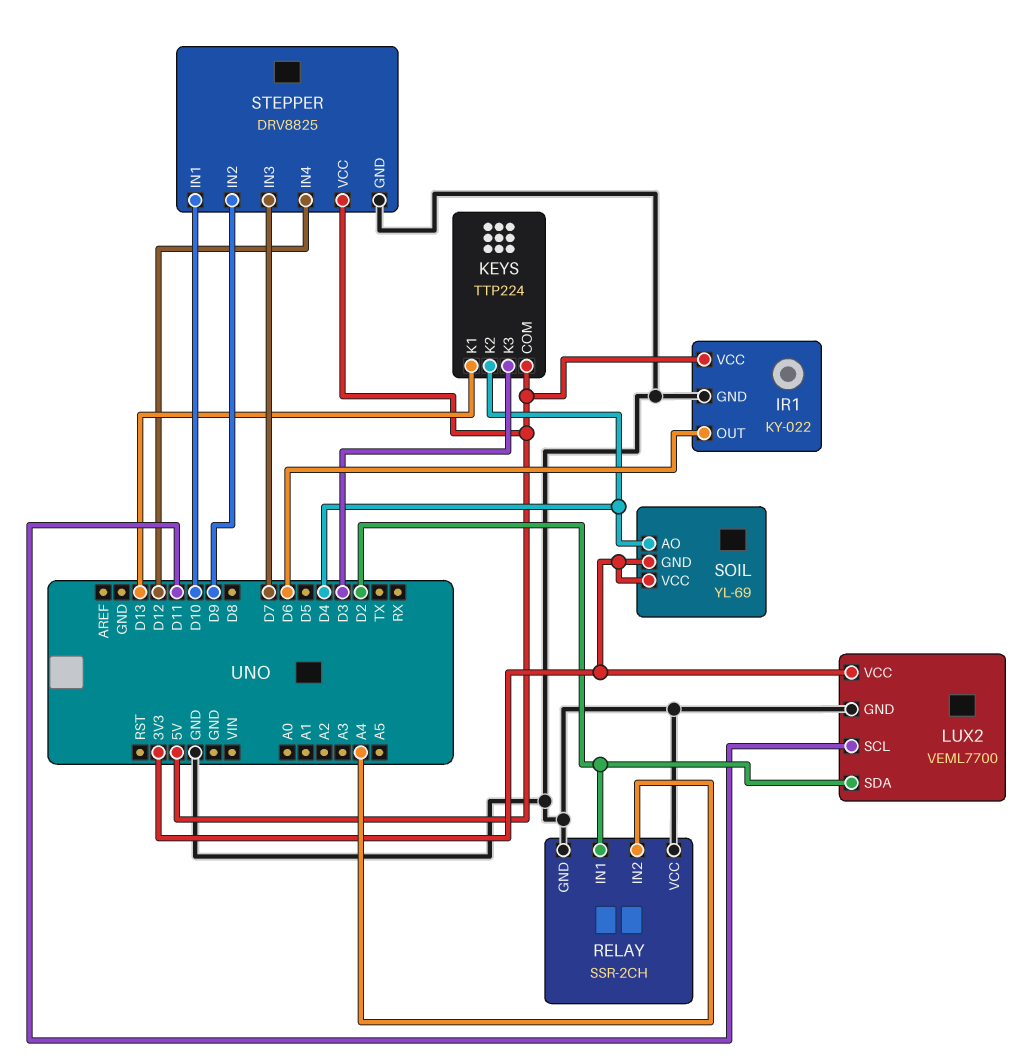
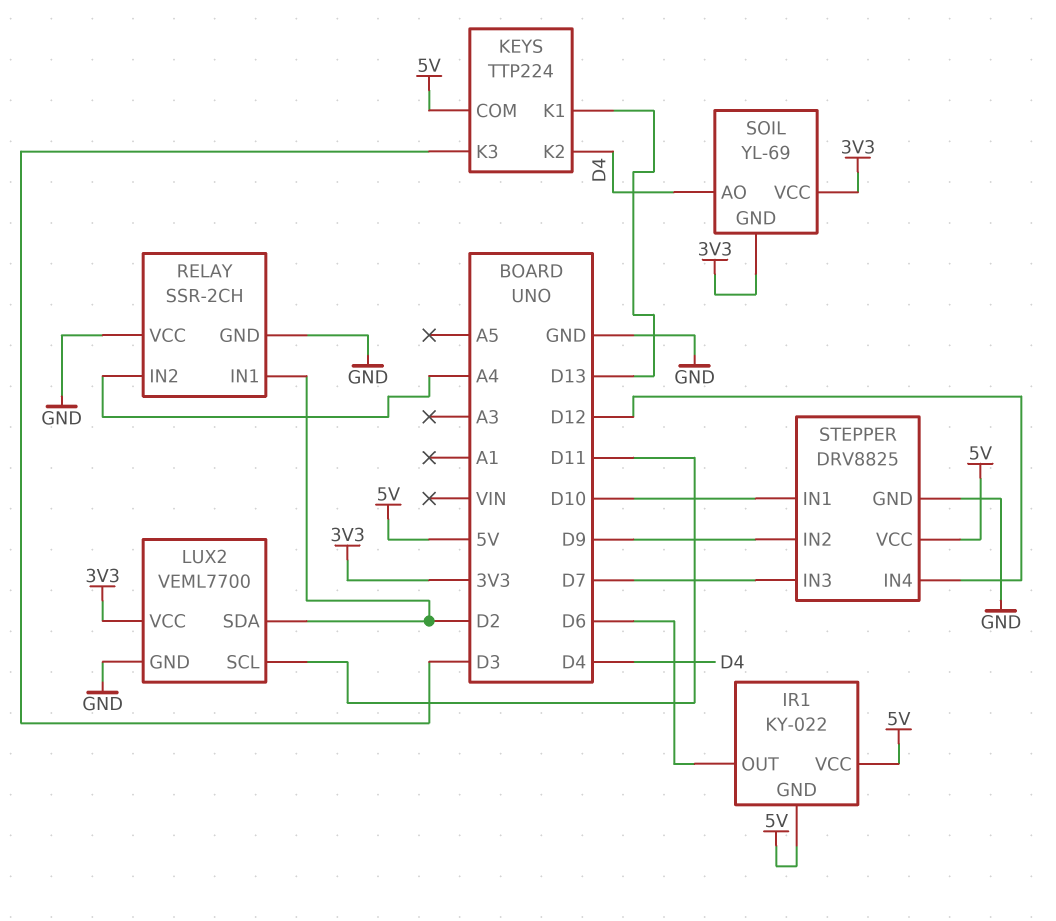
IR1 pin GND: GND -> 5V

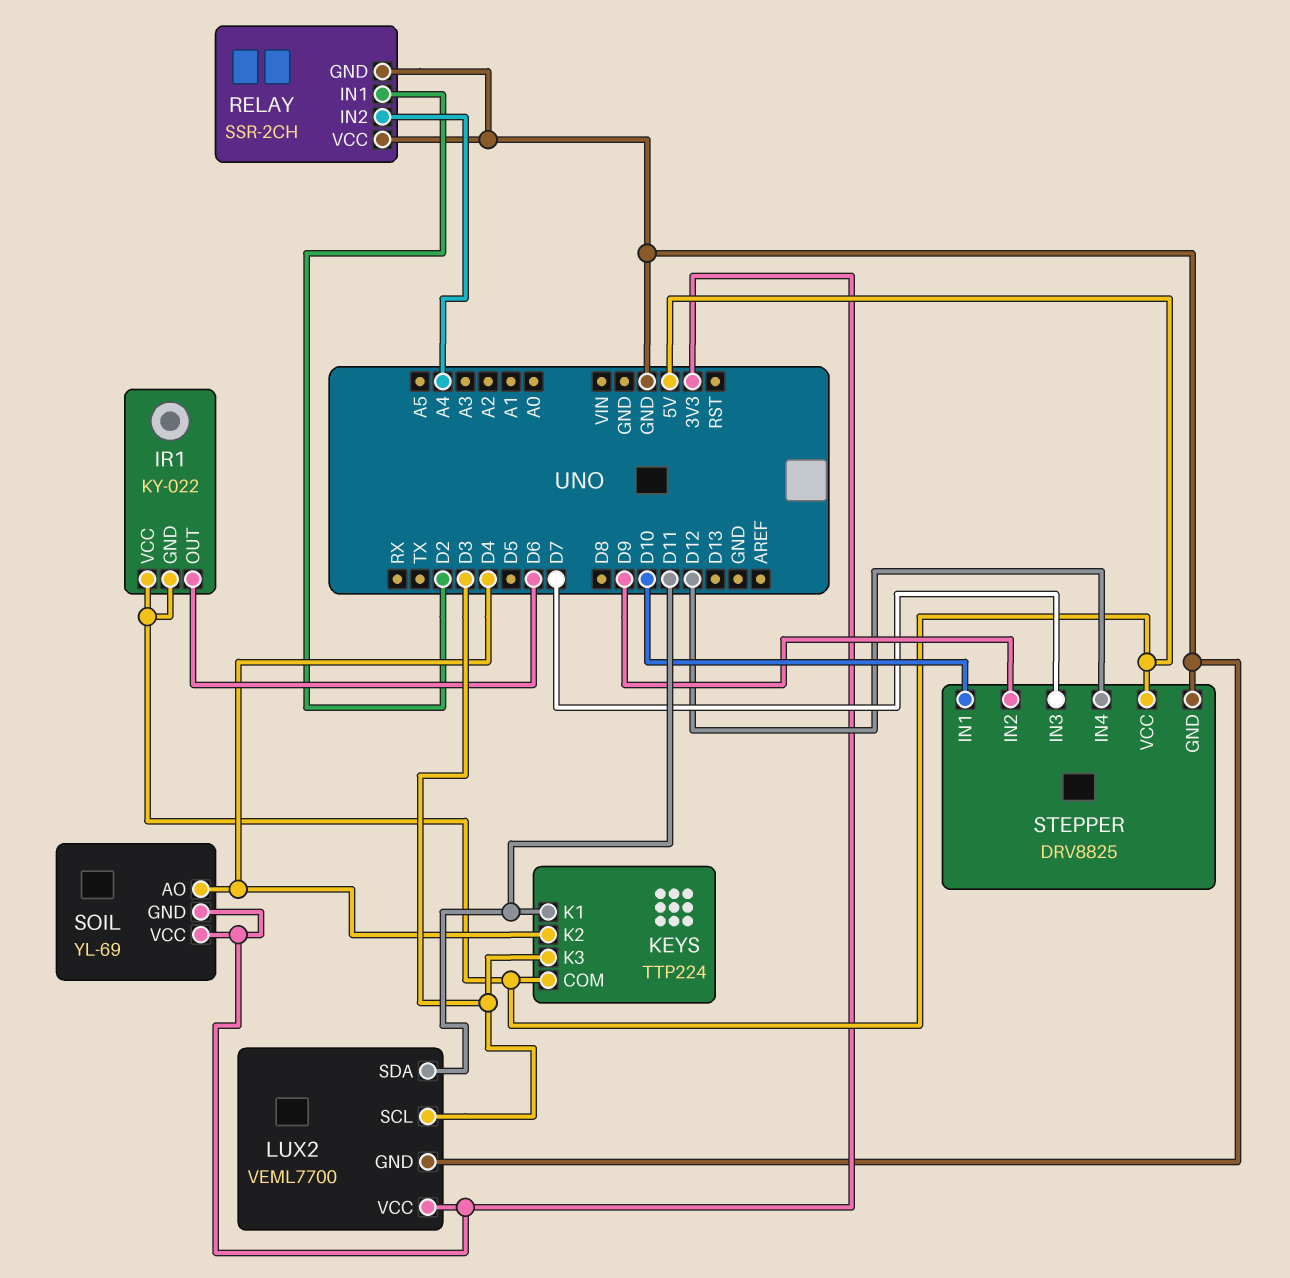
KEYS pin K1: D13 -> D11
LUX2 pin SCL: D11 -> D3
LUX2 pin SDA: D2 -> D11

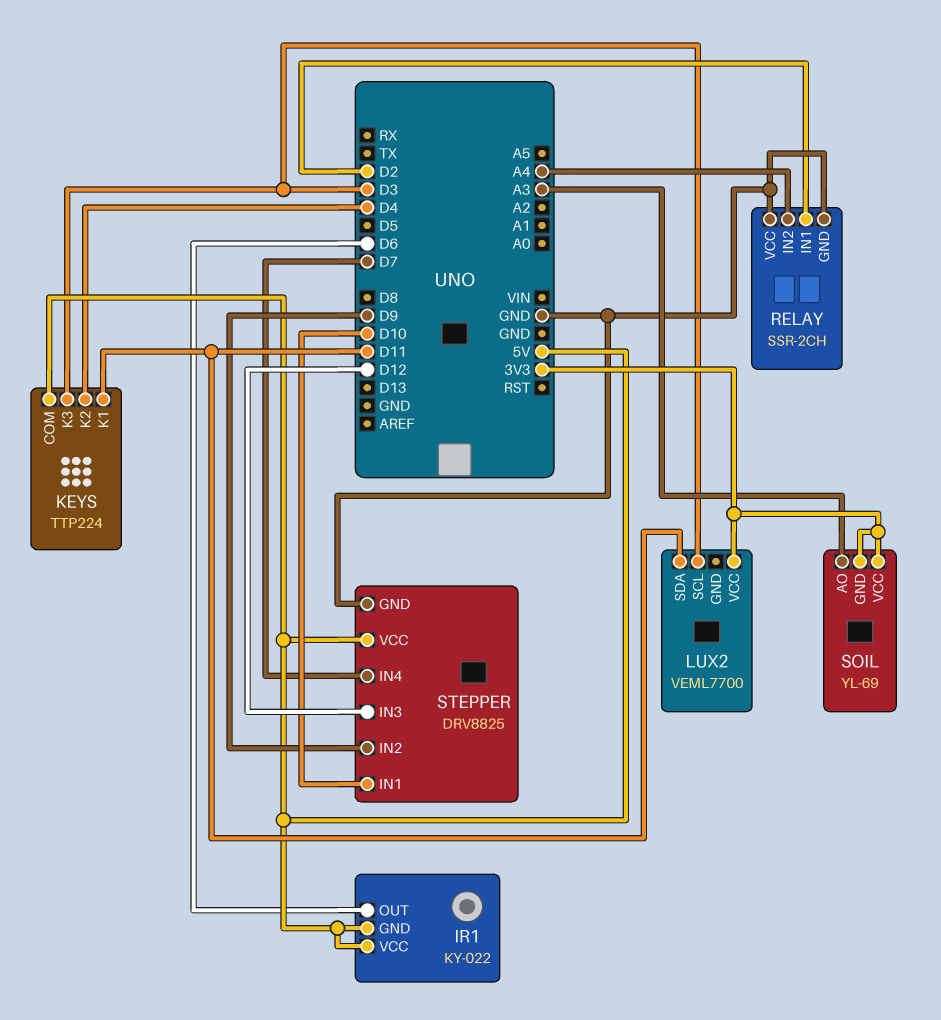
LUX2 pin GND: GND -> none
SOIL pin AO: D4 -> A3
STEPPER pin IN3: D7 -> D12
STEPPER pin IN4: D12 -> D7

